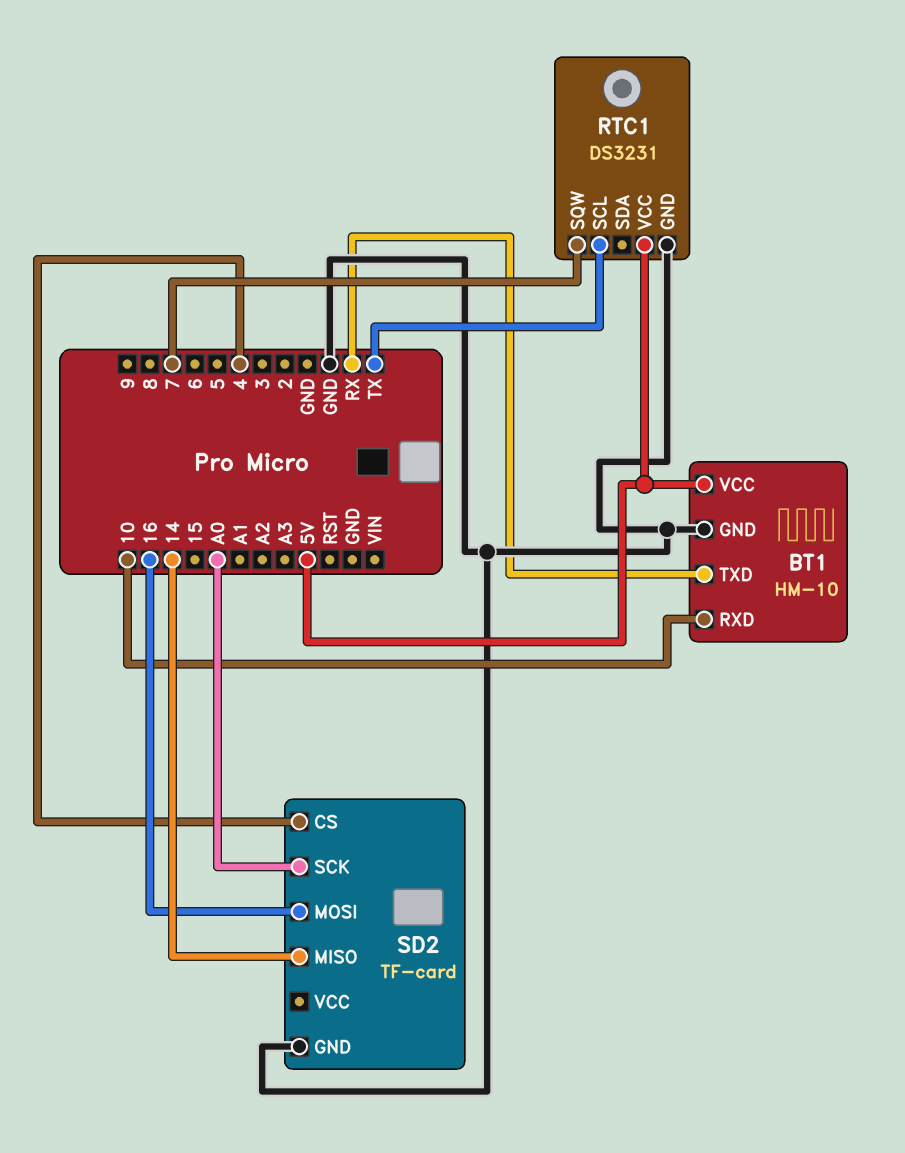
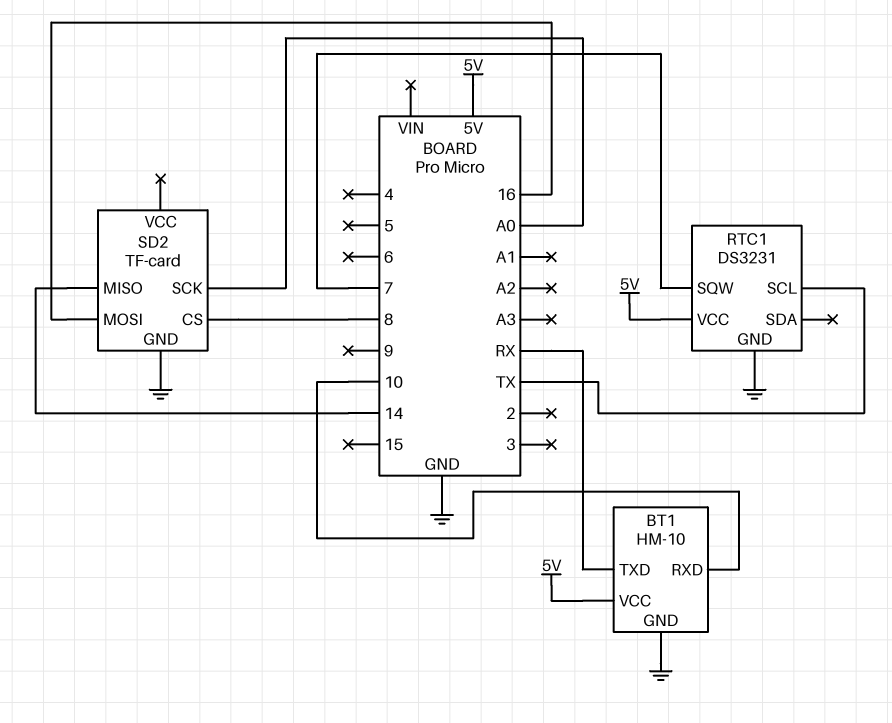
SD2 pin CS: 4 -> 8

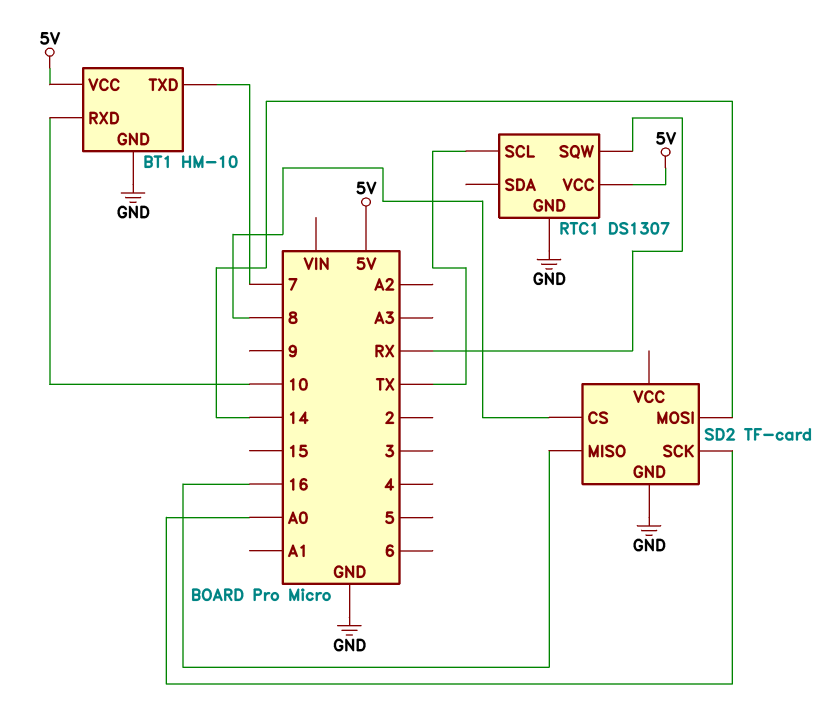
BT1 pin TXD: RX -> 7
RTC1: DS3231 -> DS1307
RTC1 pin SQW: 7 -> RX
SD2 pin MISO: 14 -> 16
SD2 pin MOSI: 16 -> 14

